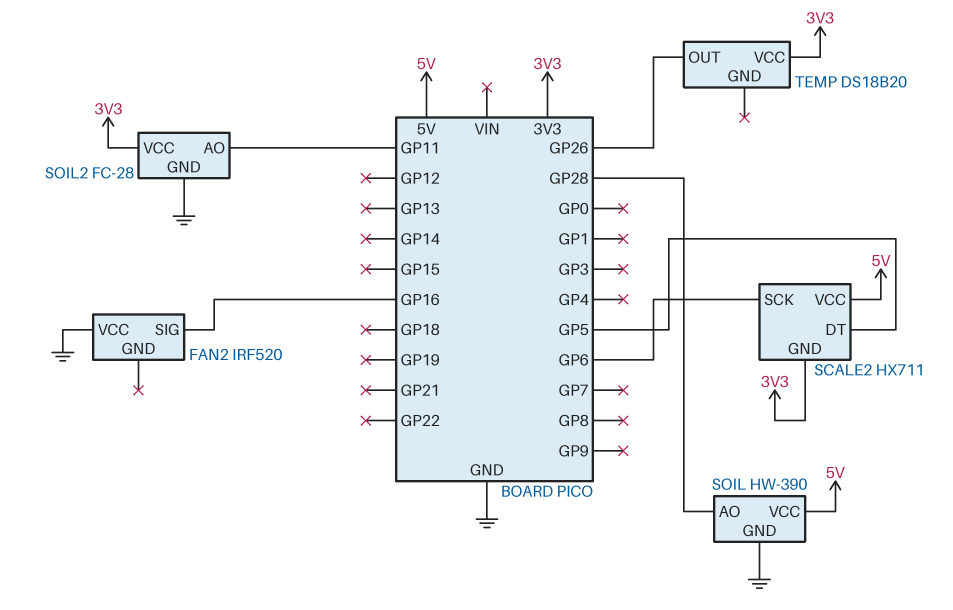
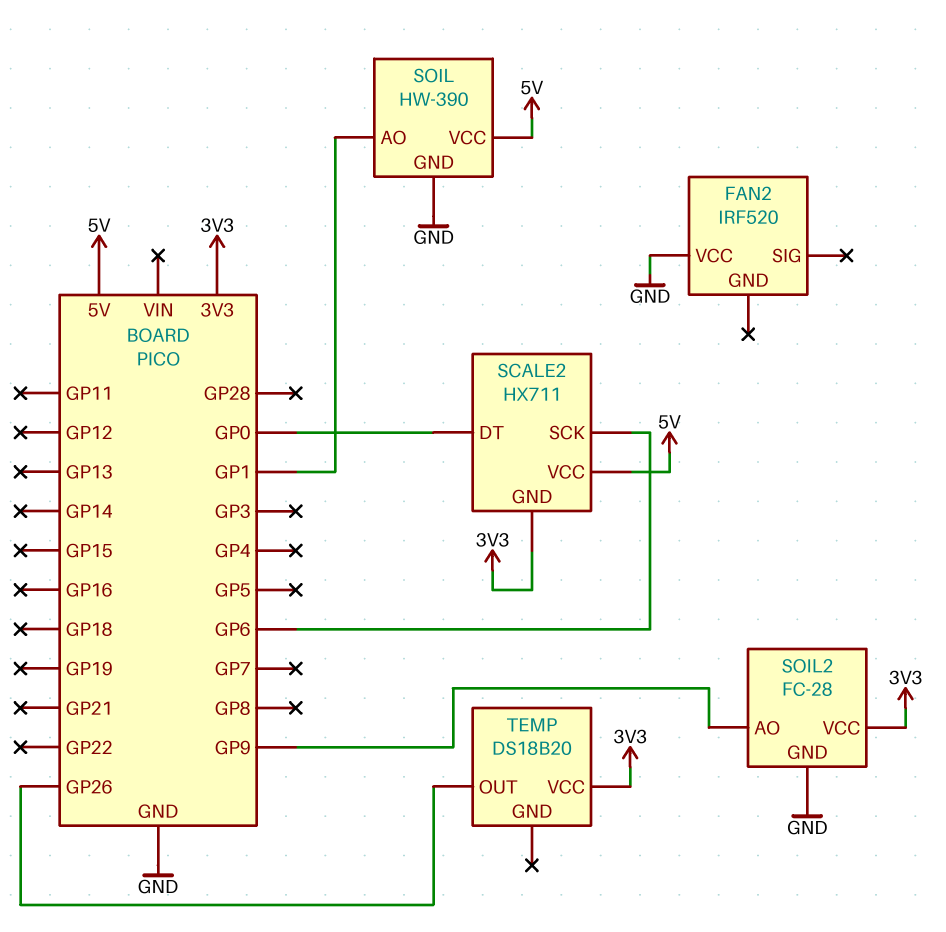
FAN2 pin SIG: GP16 -> none
SCALE2 pin DT: GP5 -> GP0
SOIL pin AO: GP28 -> GP1
SOIL2 pin AO: GP11 -> GP9

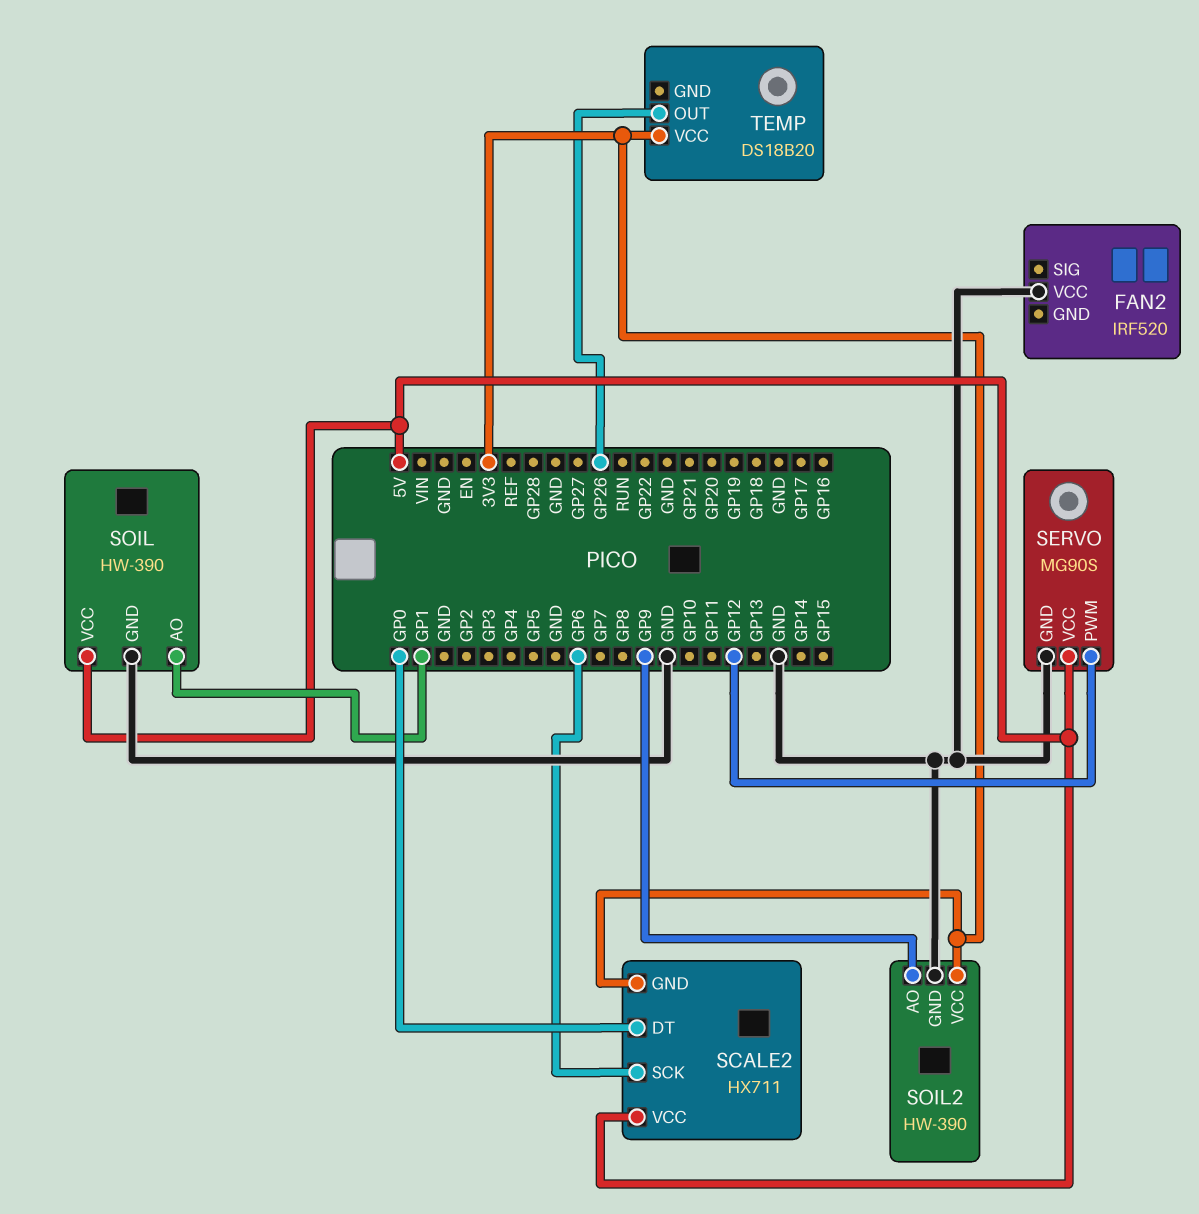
SERVO: none -> MG90S
SERVO pin GND: none -> GND
SERVO pin PWM: none -> GP12
SERVO pin VCC: none -> 5V
SOIL2: FC-28 -> HW-390

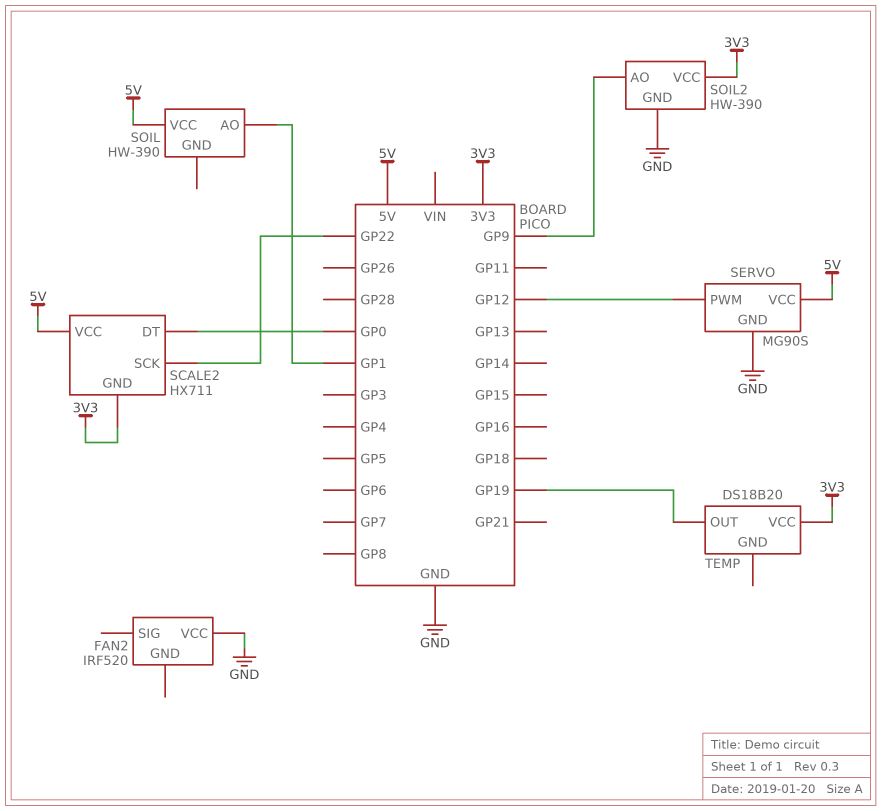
SCALE2 pin SCK: GP6 -> GP22
SOIL pin GND: GND -> none
TEMP pin OUT: GP26 -> GP19

